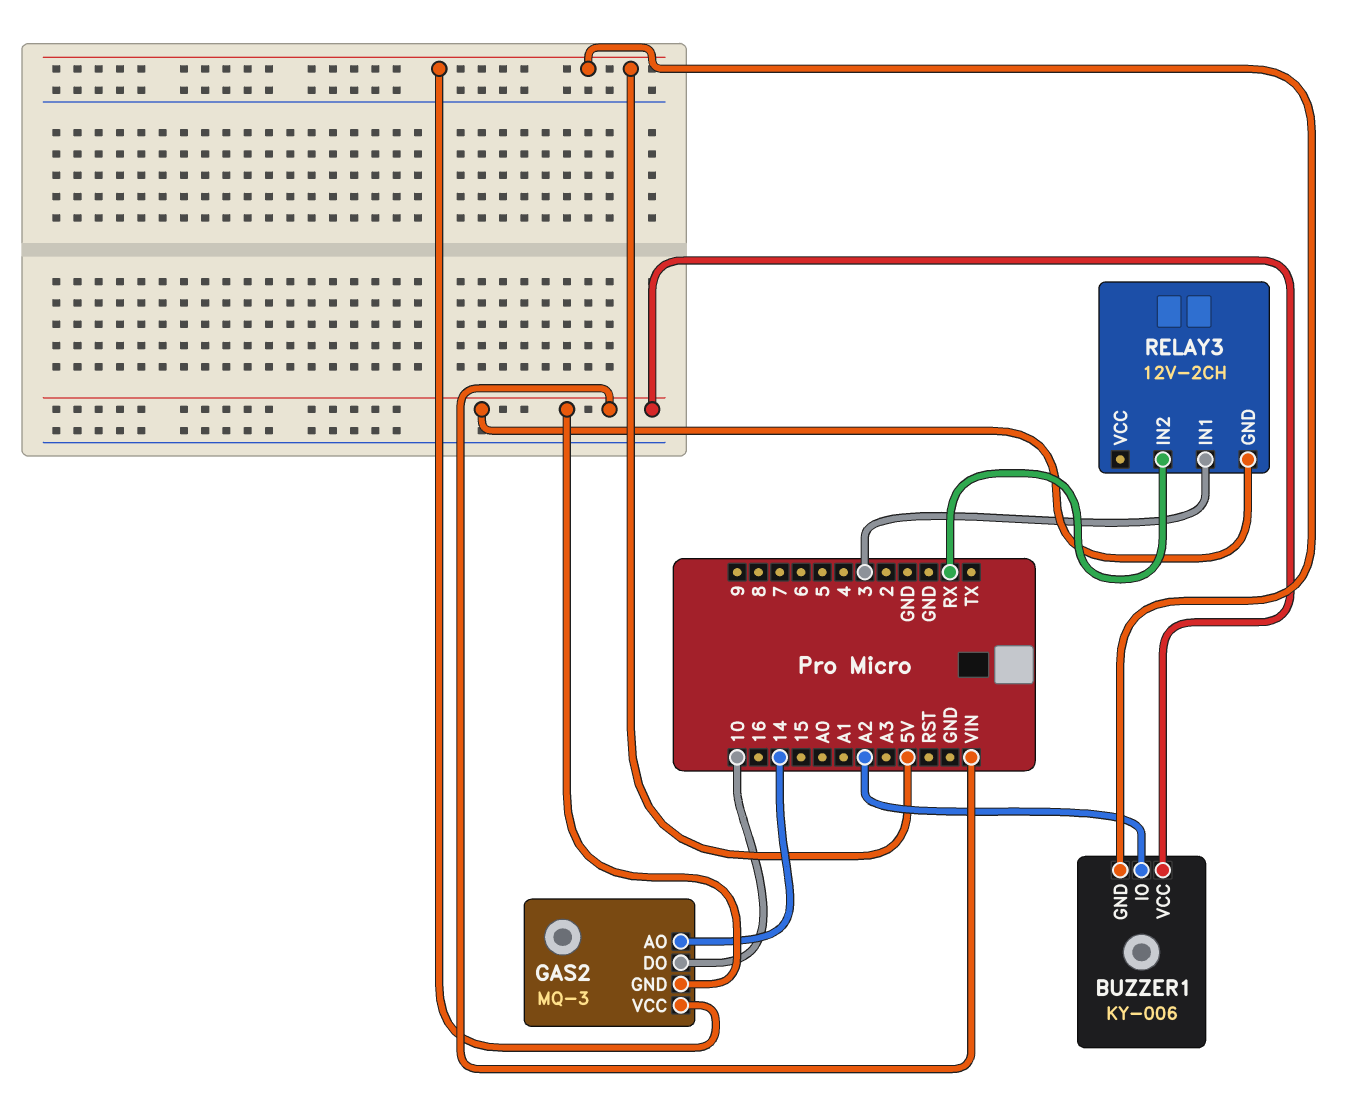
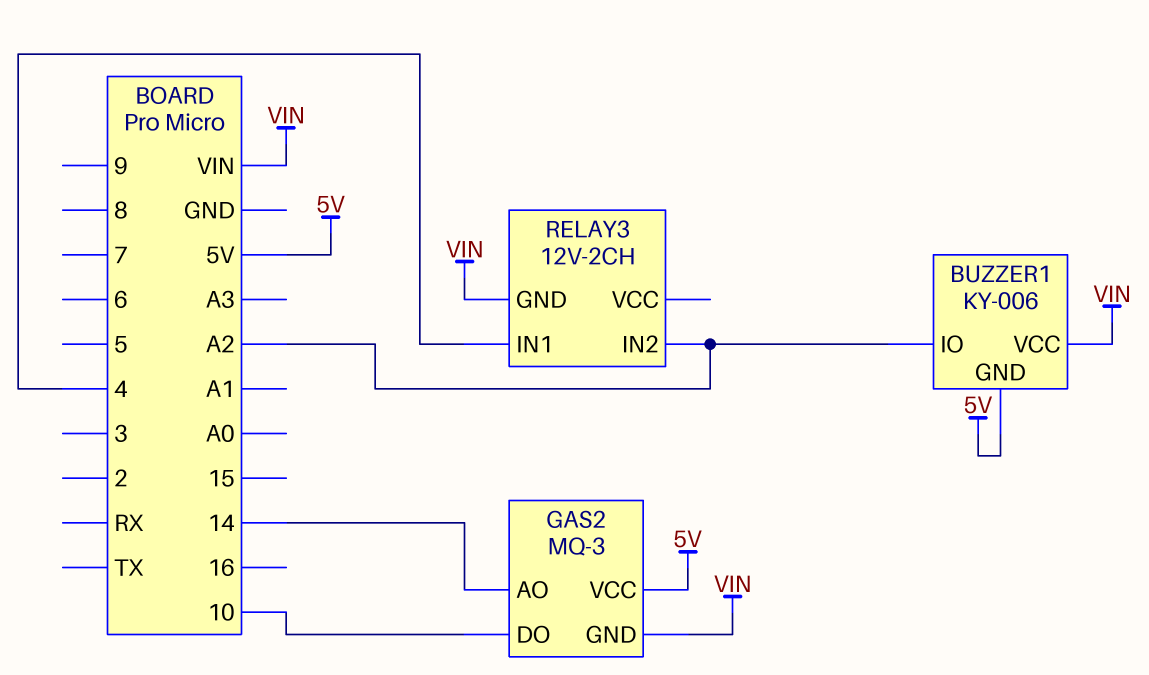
RELAY3 pin IN1: 3 -> 4
RELAY3 pin IN2: RX -> A2

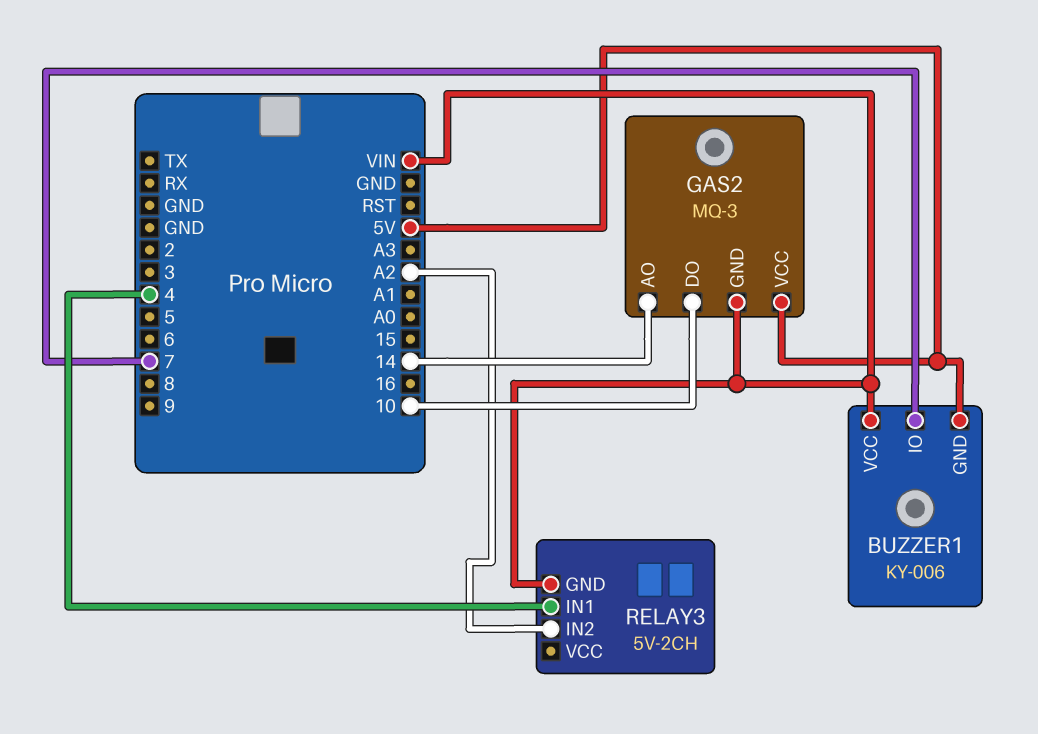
BUZZER1 pin IO: A2 -> 7
RELAY3: 12V-2CH -> 5V-2CH

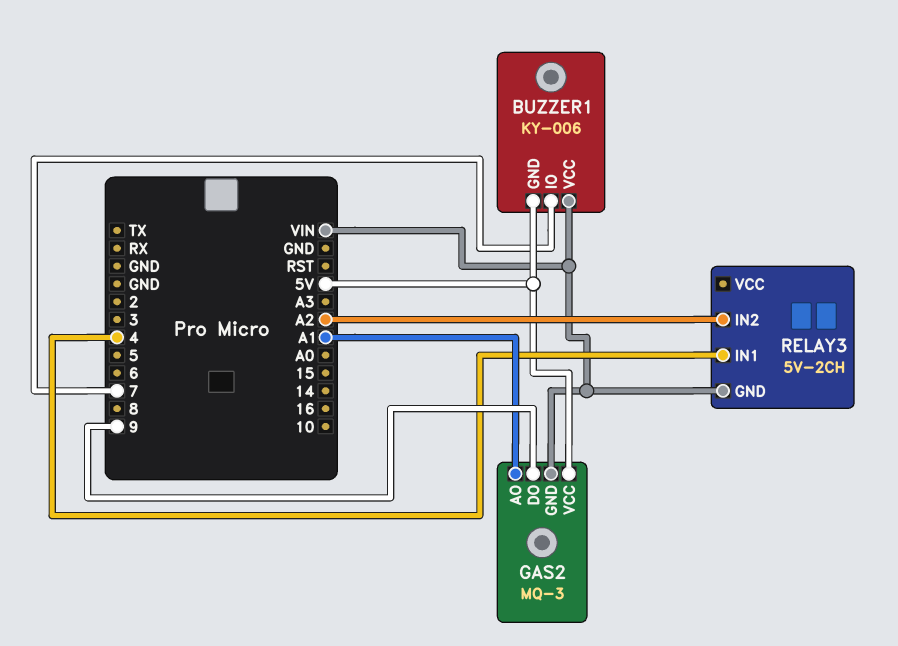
GAS2 pin AO: 14 -> A1
GAS2 pin DO: 10 -> 9

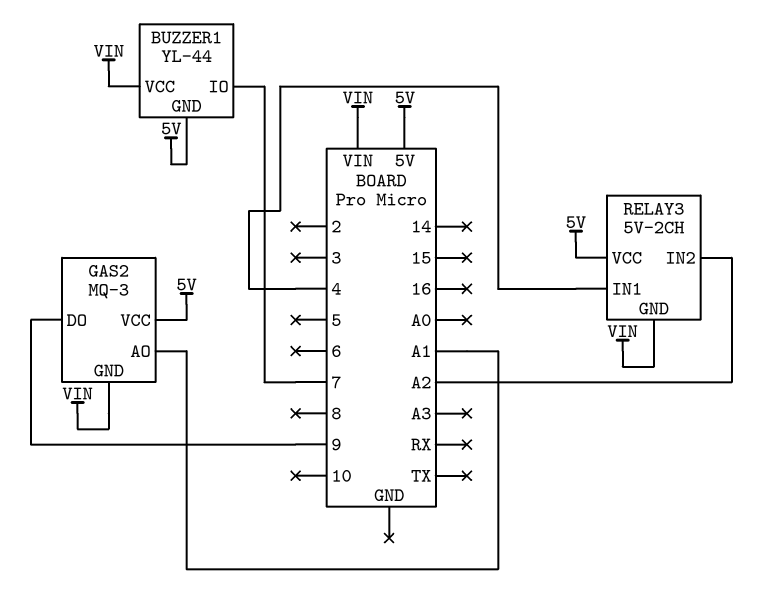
BUZZER1: KY-006 -> YL-44
RELAY3 pin VCC: none -> 5V

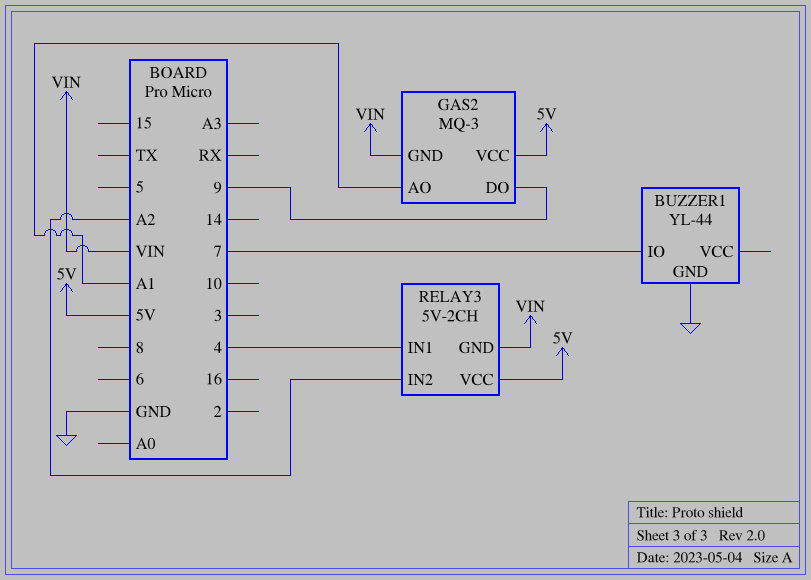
BUZZER1 pin GND: 5V -> GND
BUZZER1 pin VCC: VIN -> none

